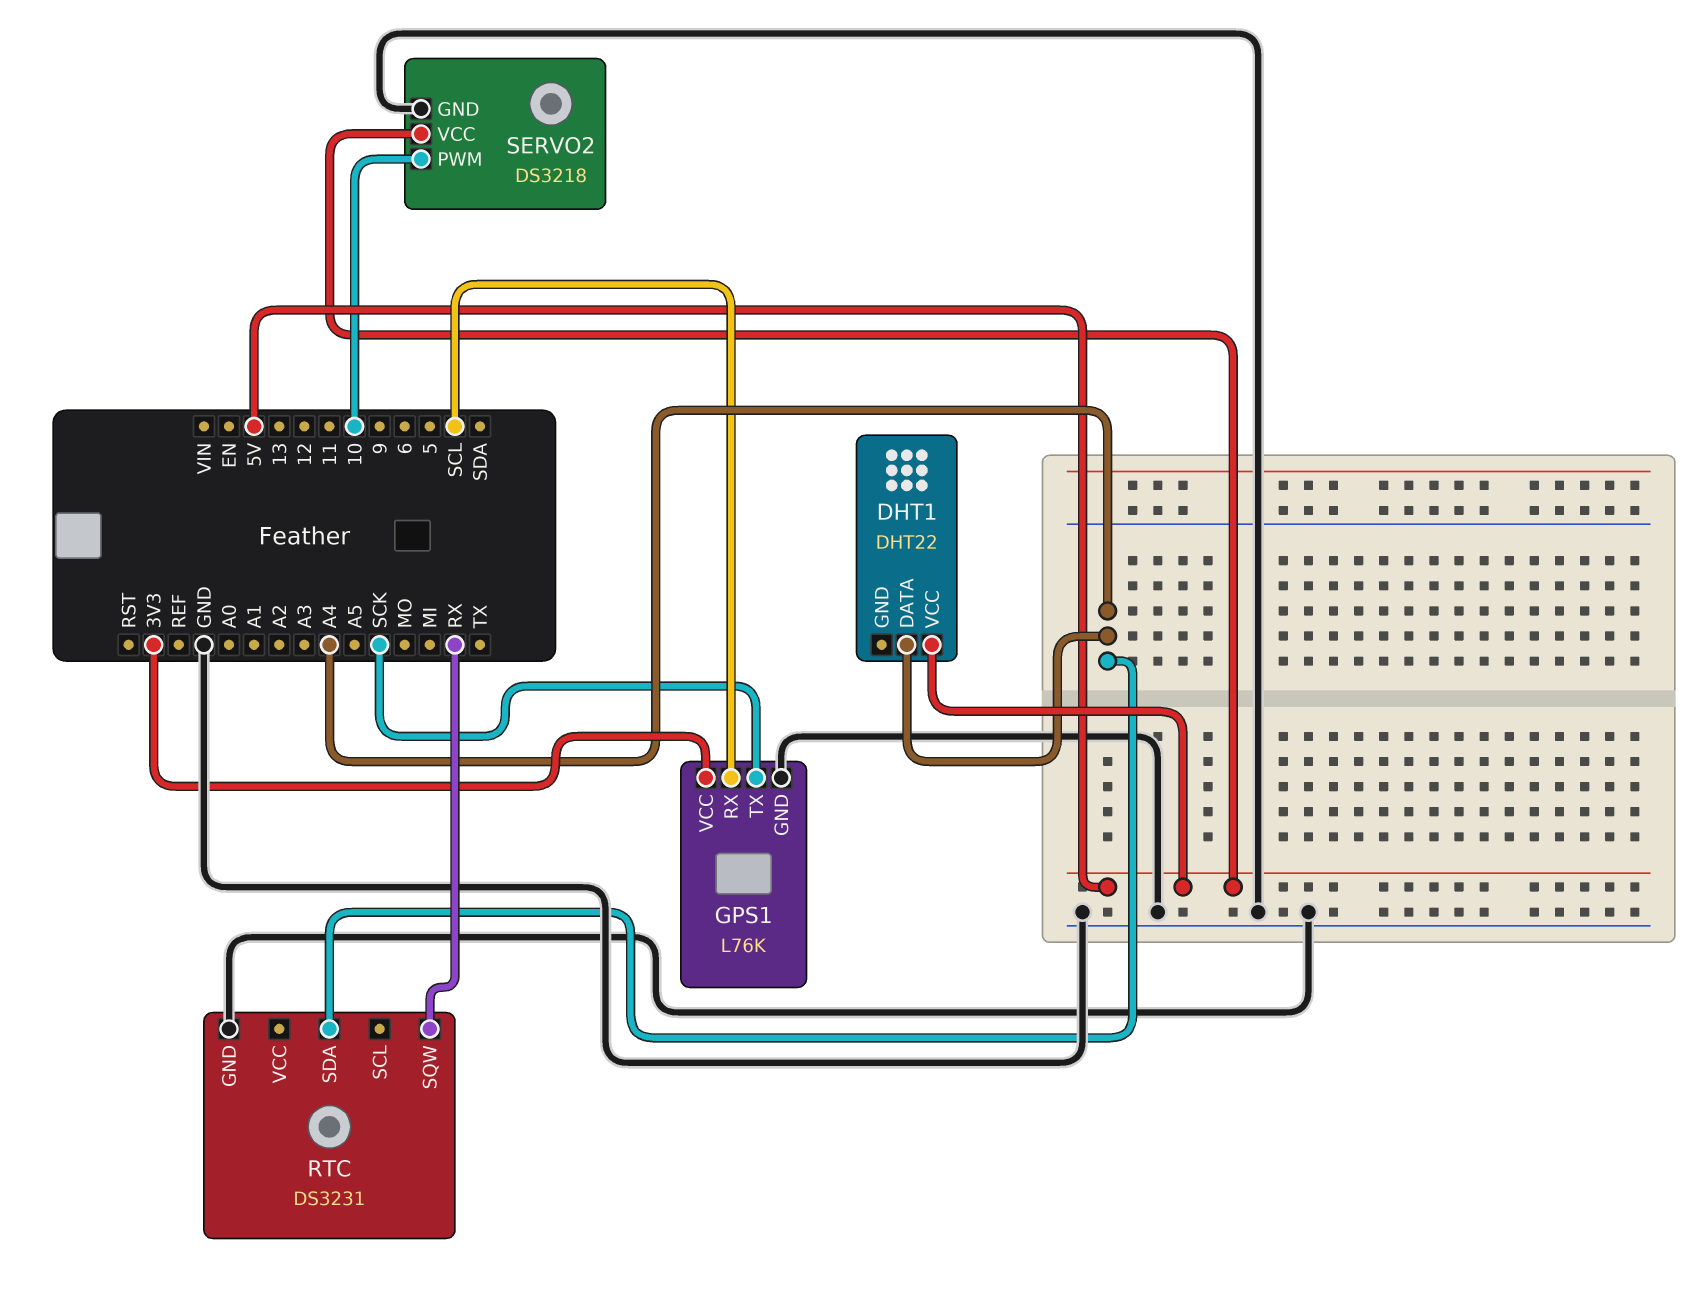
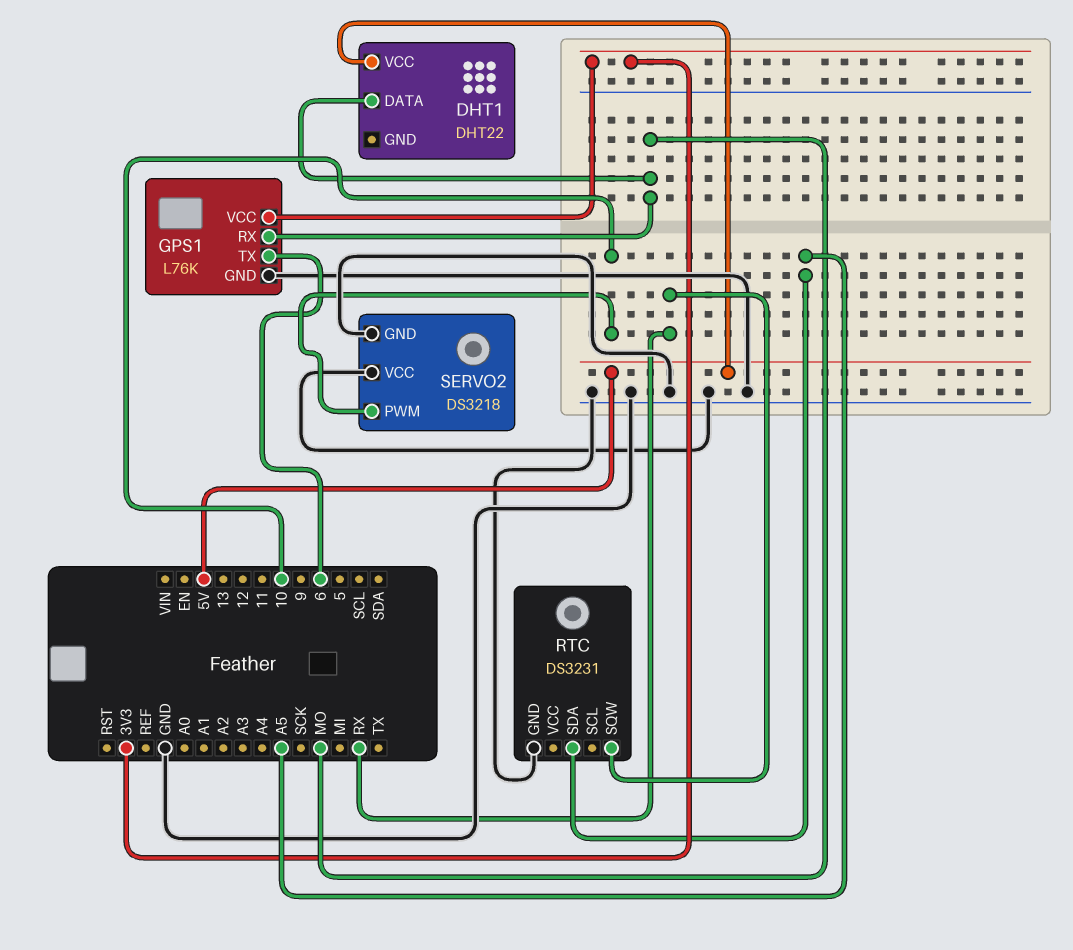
DHT1 pin DATA: A4 -> MO
GPS1 pin RX: SCL -> MO
GPS1 pin TX: SCK -> 6
RTC pin SDA: A4 -> A5
SERVO2 pin VCC: 5V -> GND

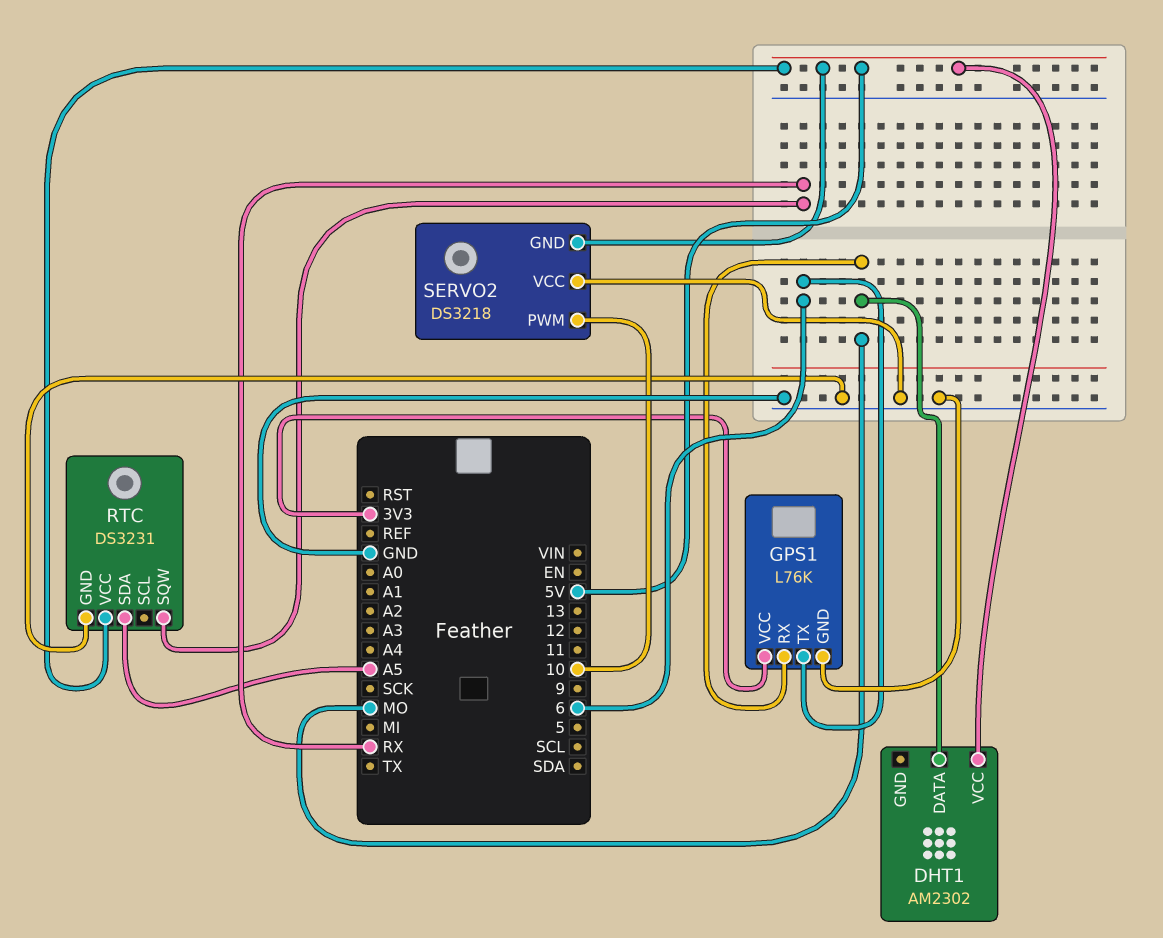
DHT1: DHT22 -> AM2302
RTC pin VCC: none -> 5V
SERVO2 pin GND: GND -> 5V

